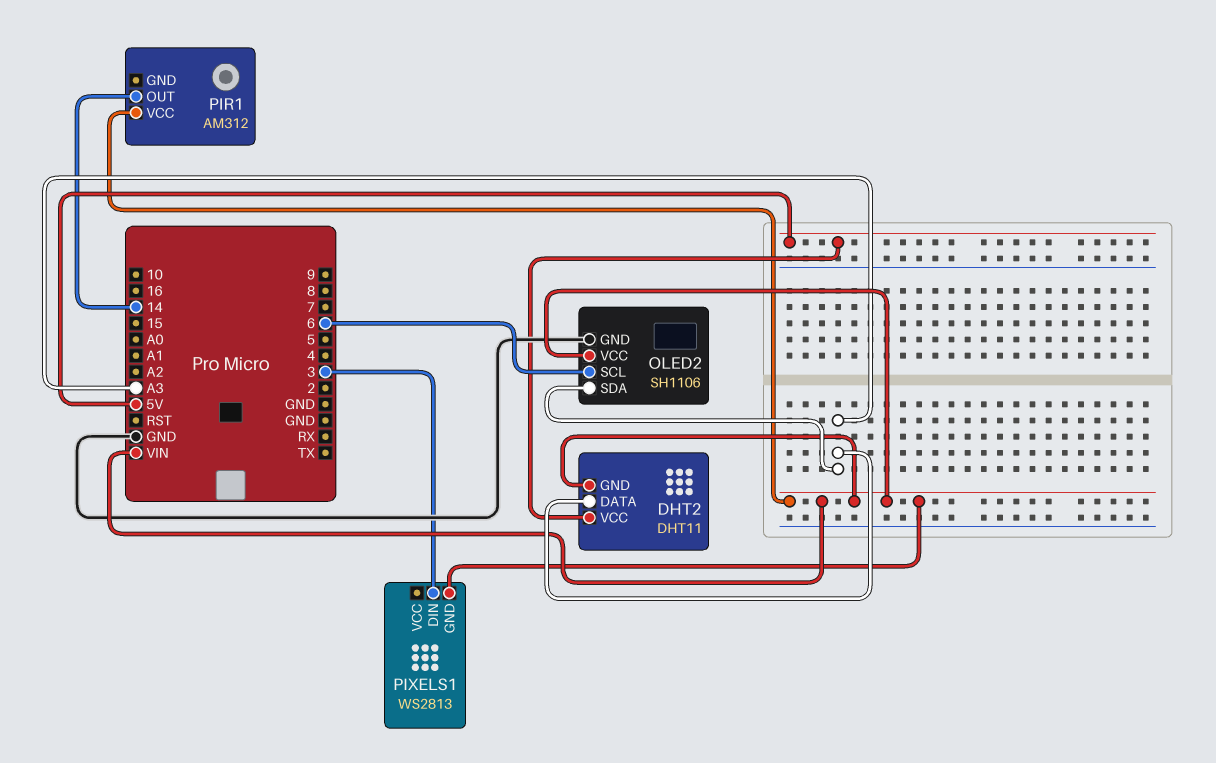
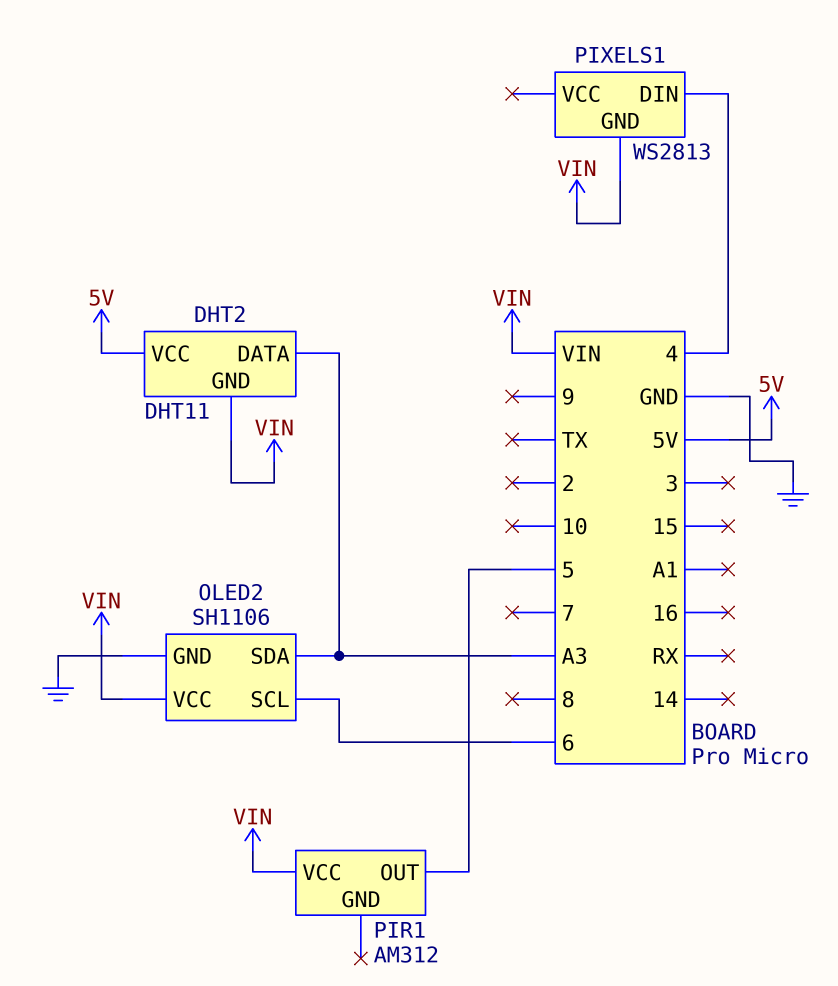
PIR1 pin OUT: 14 -> 5
PIXELS1 pin DIN: 3 -> 4

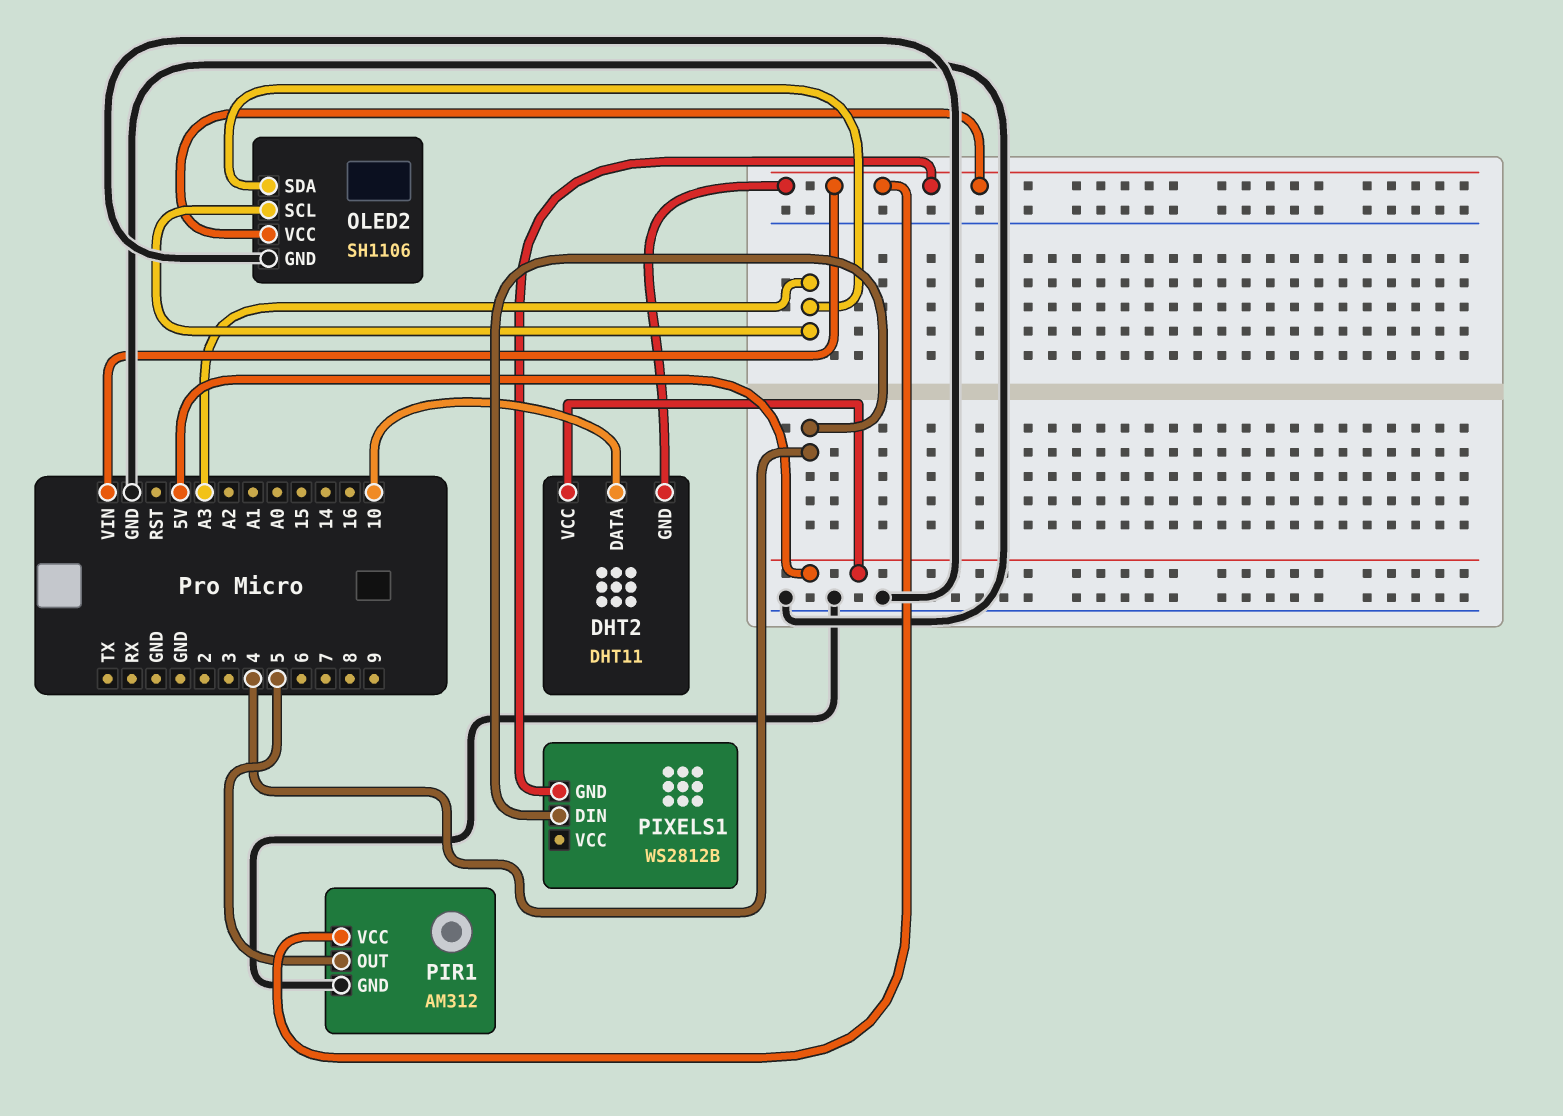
DHT2 pin DATA: A3 -> 10
OLED2 pin SCL: 6 -> A3
PIR1 pin GND: none -> GND
PIXELS1: WS2813 -> WS2812B

